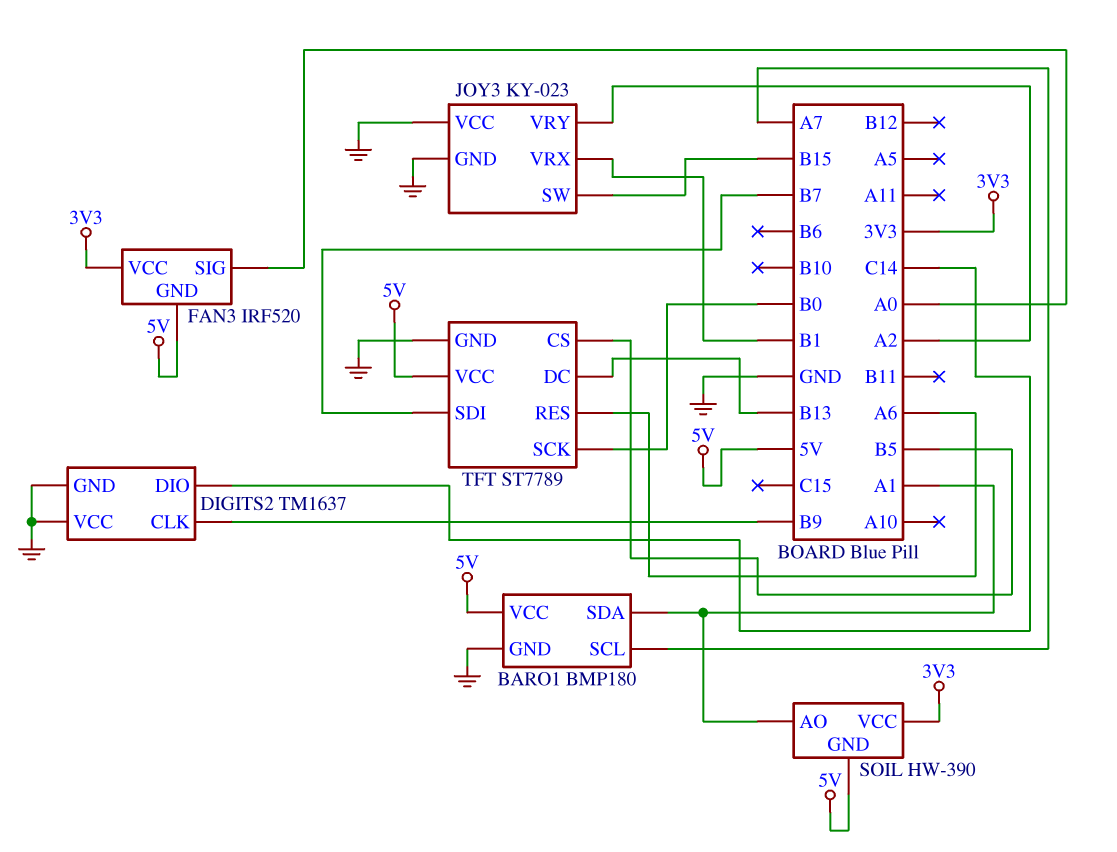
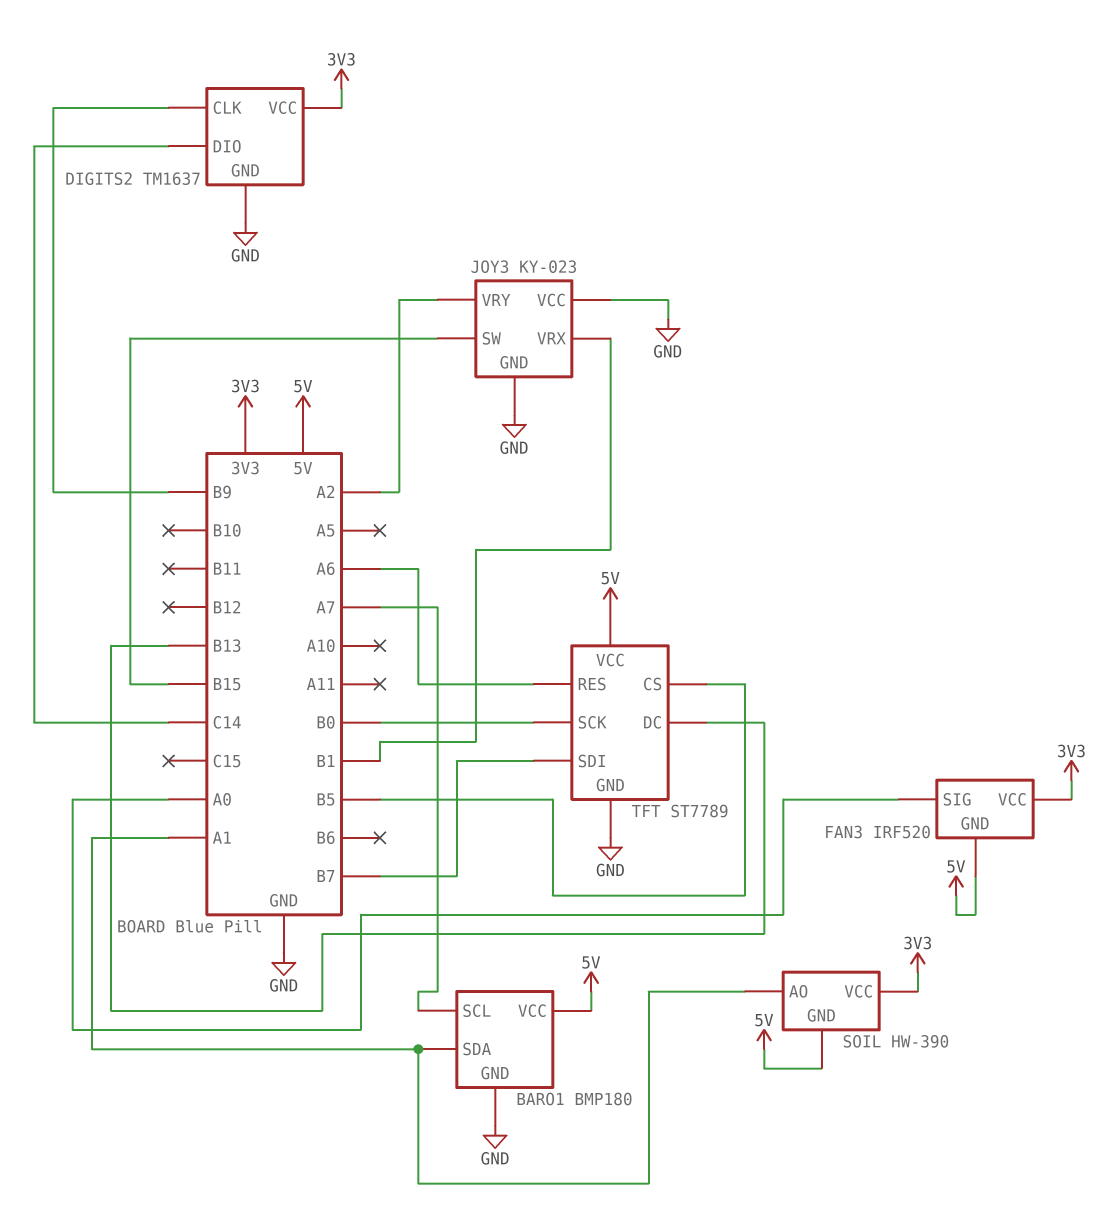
DIGITS2 pin VCC: GND -> 3V3

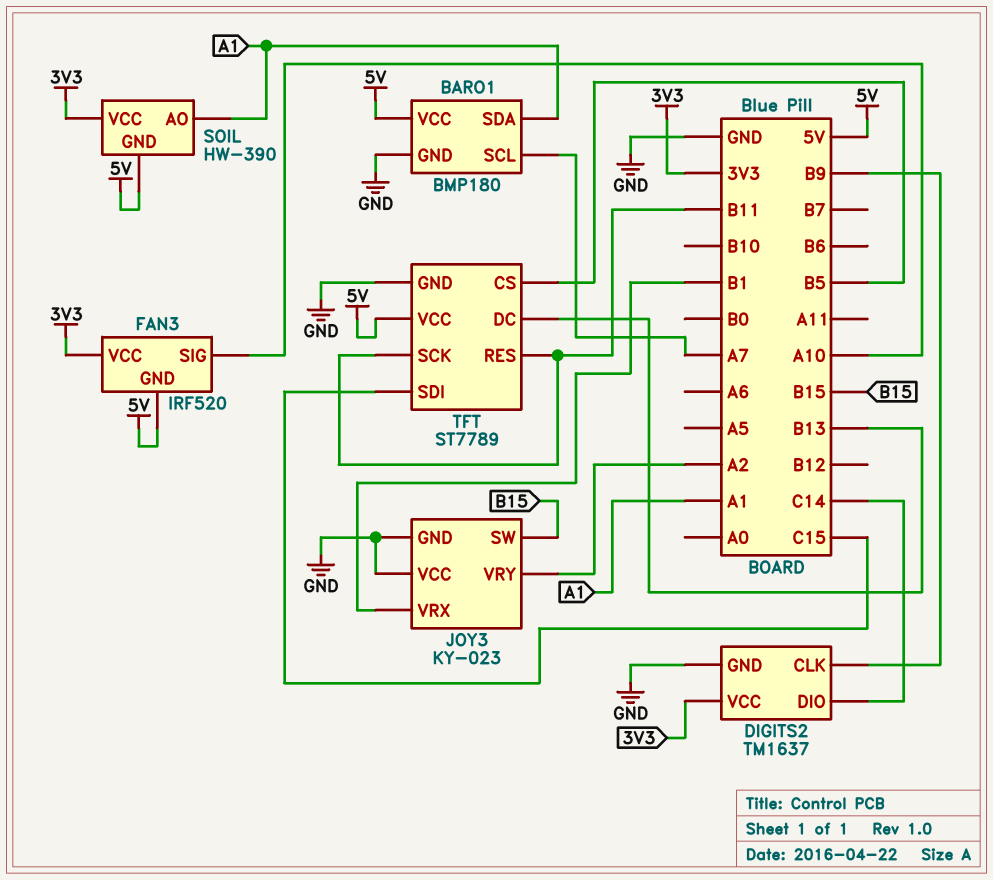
FAN3 pin SIG: A0 -> A10
TFT pin RES: A6 -> B11
TFT pin SCK: B0 -> B11
TFT pin SDI: B7 -> C15

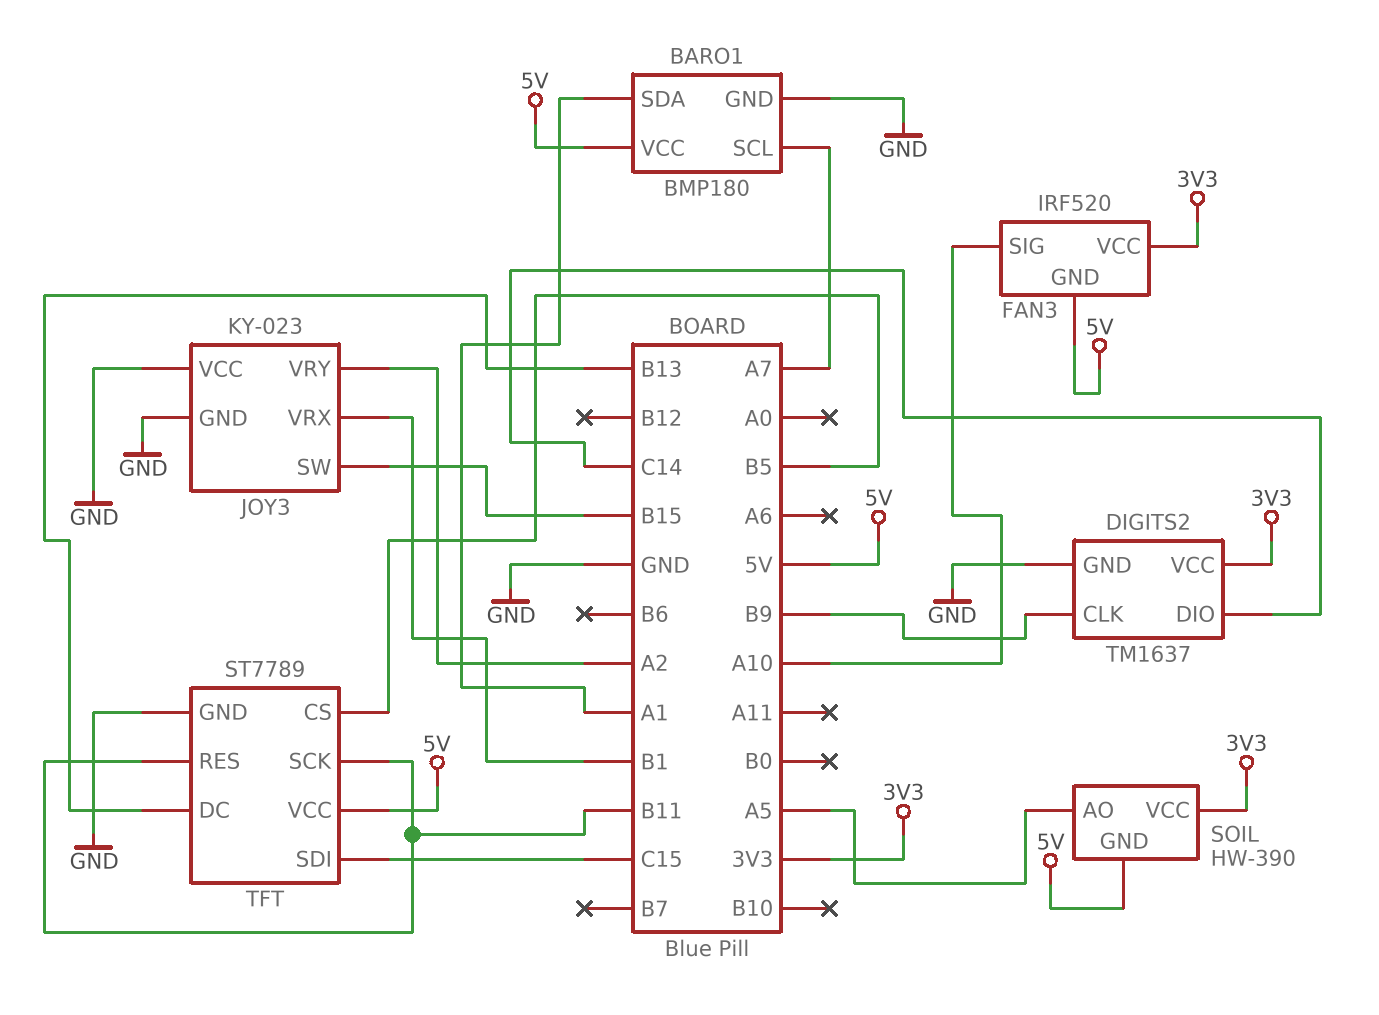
SOIL pin AO: A1 -> A5

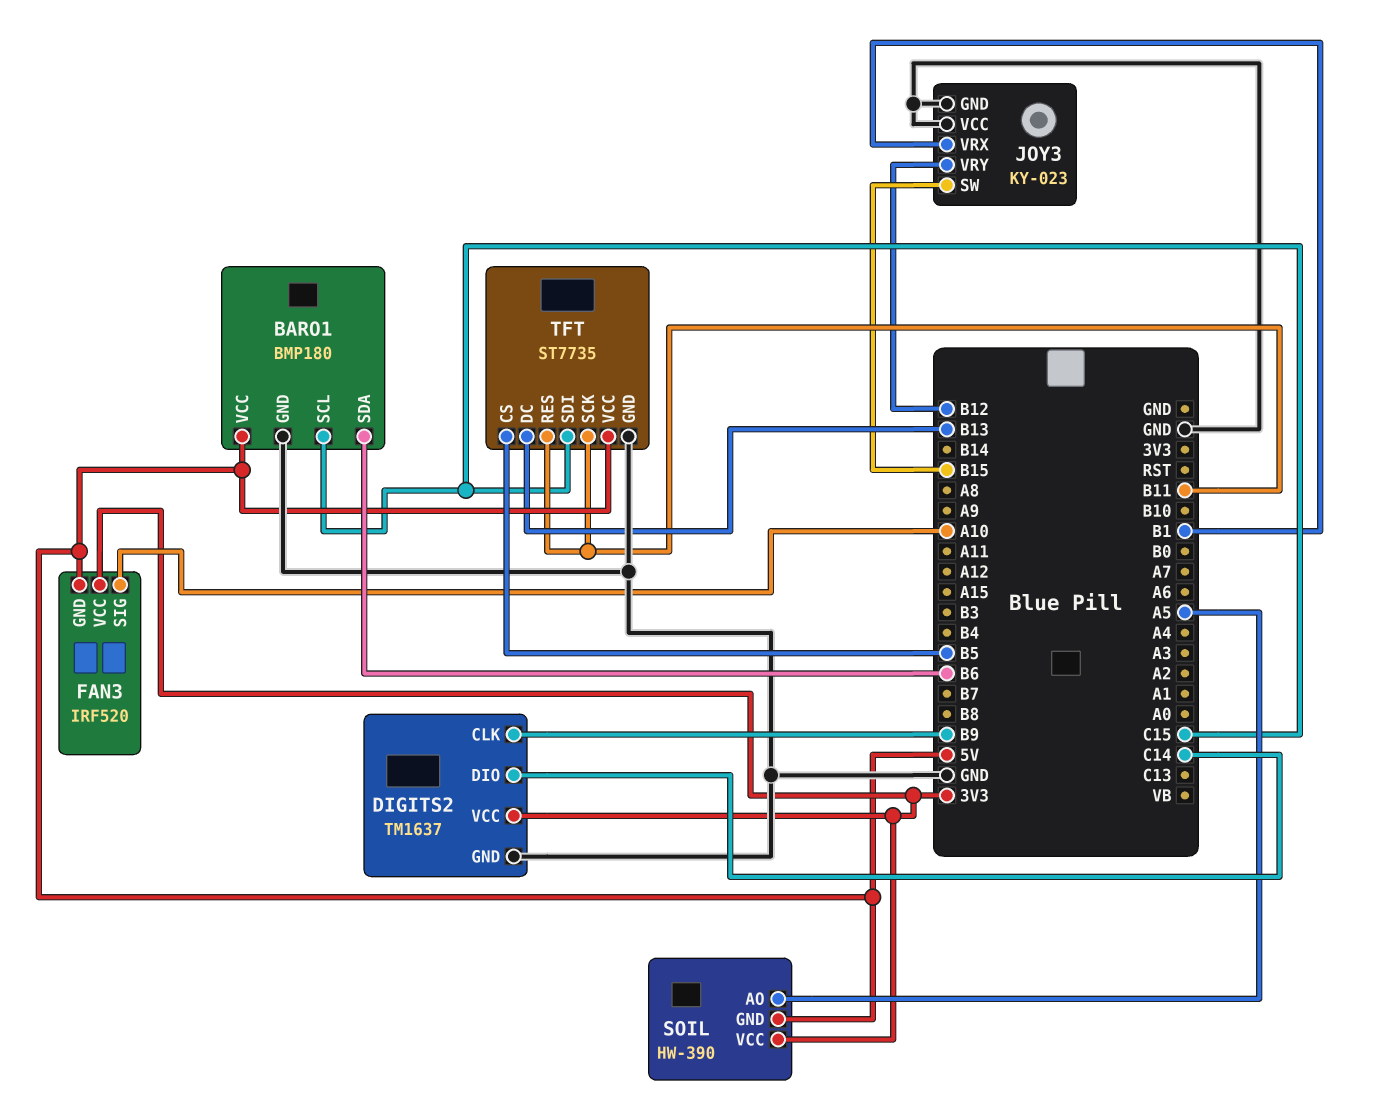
BARO1 pin SCL: A7 -> C15
BARO1 pin SDA: A1 -> B6
JOY3 pin VRY: A2 -> B12
TFT: ST7789 -> ST7735

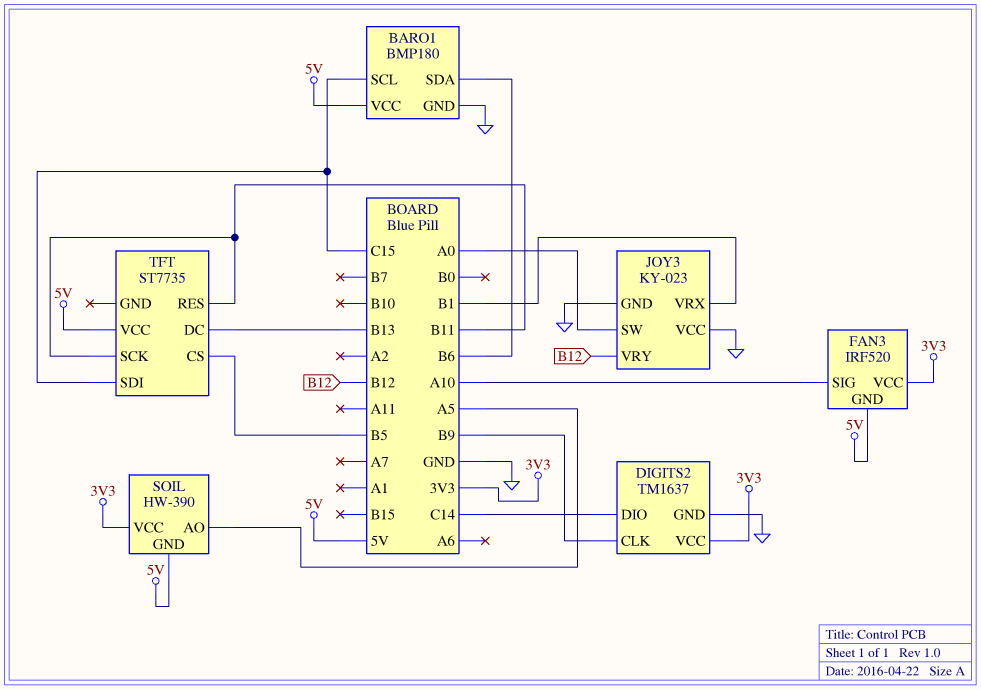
JOY3 pin SW: B15 -> A0
TFT pin GND: GND -> none

